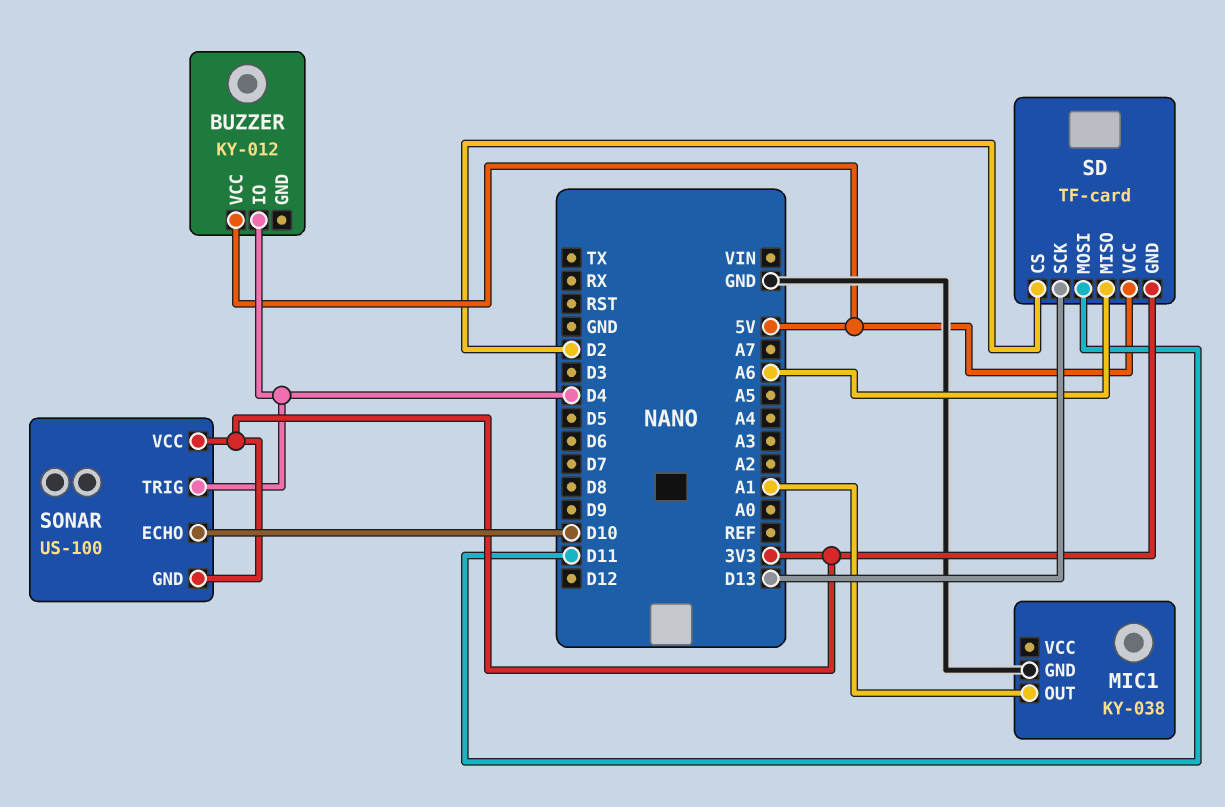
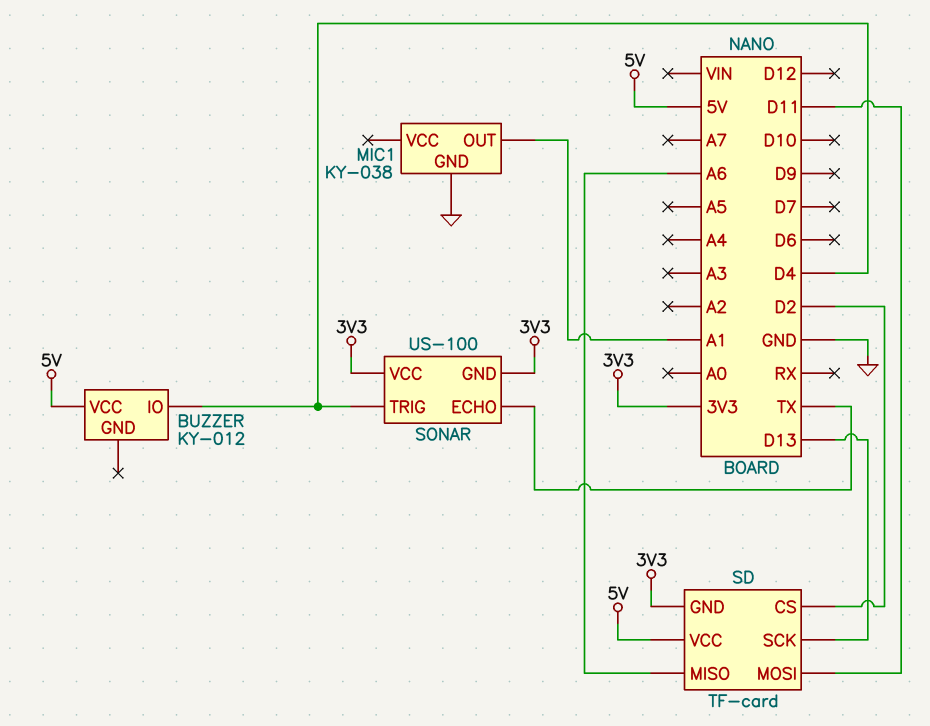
SONAR pin ECHO: D10 -> TX

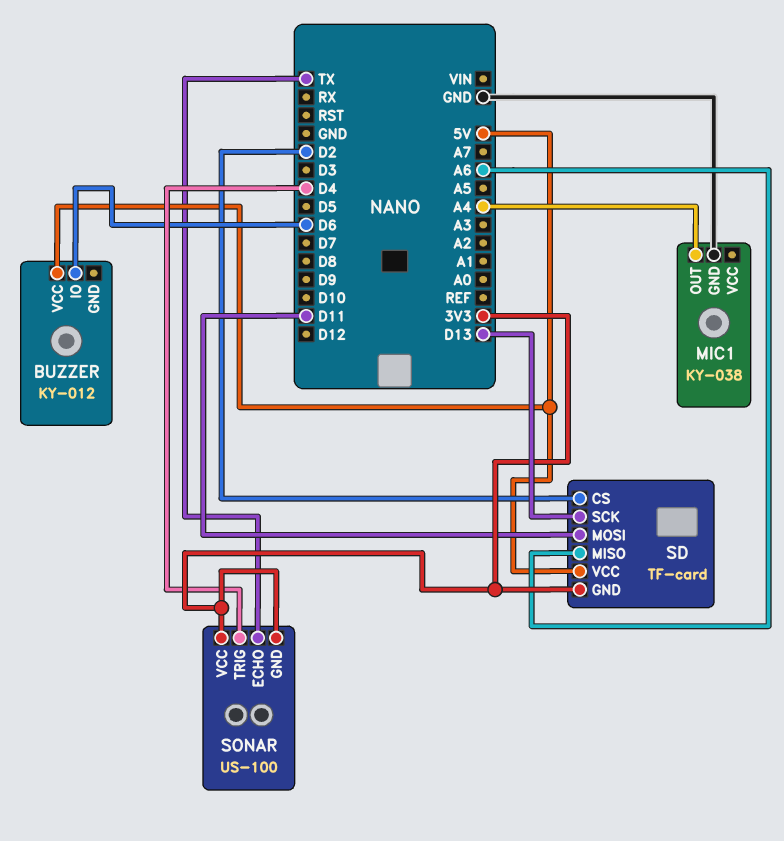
BUZZER pin IO: D4 -> D6
MIC1 pin OUT: A1 -> A4

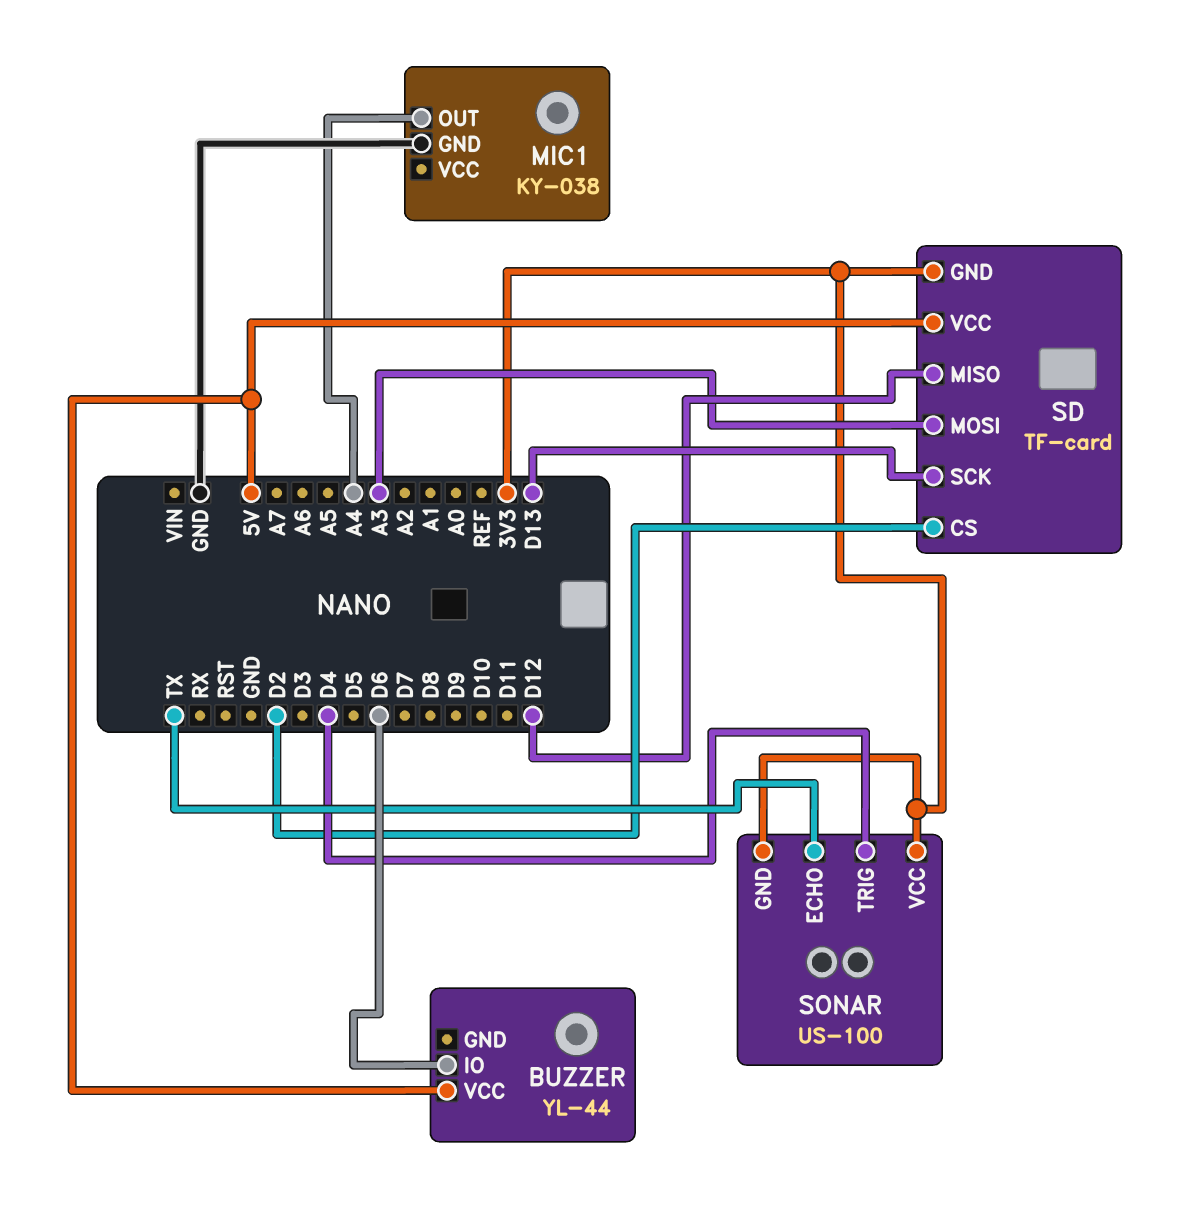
BUZZER: KY-012 -> YL-44
SD pin MISO: A6 -> D12
SD pin MOSI: D11 -> A3

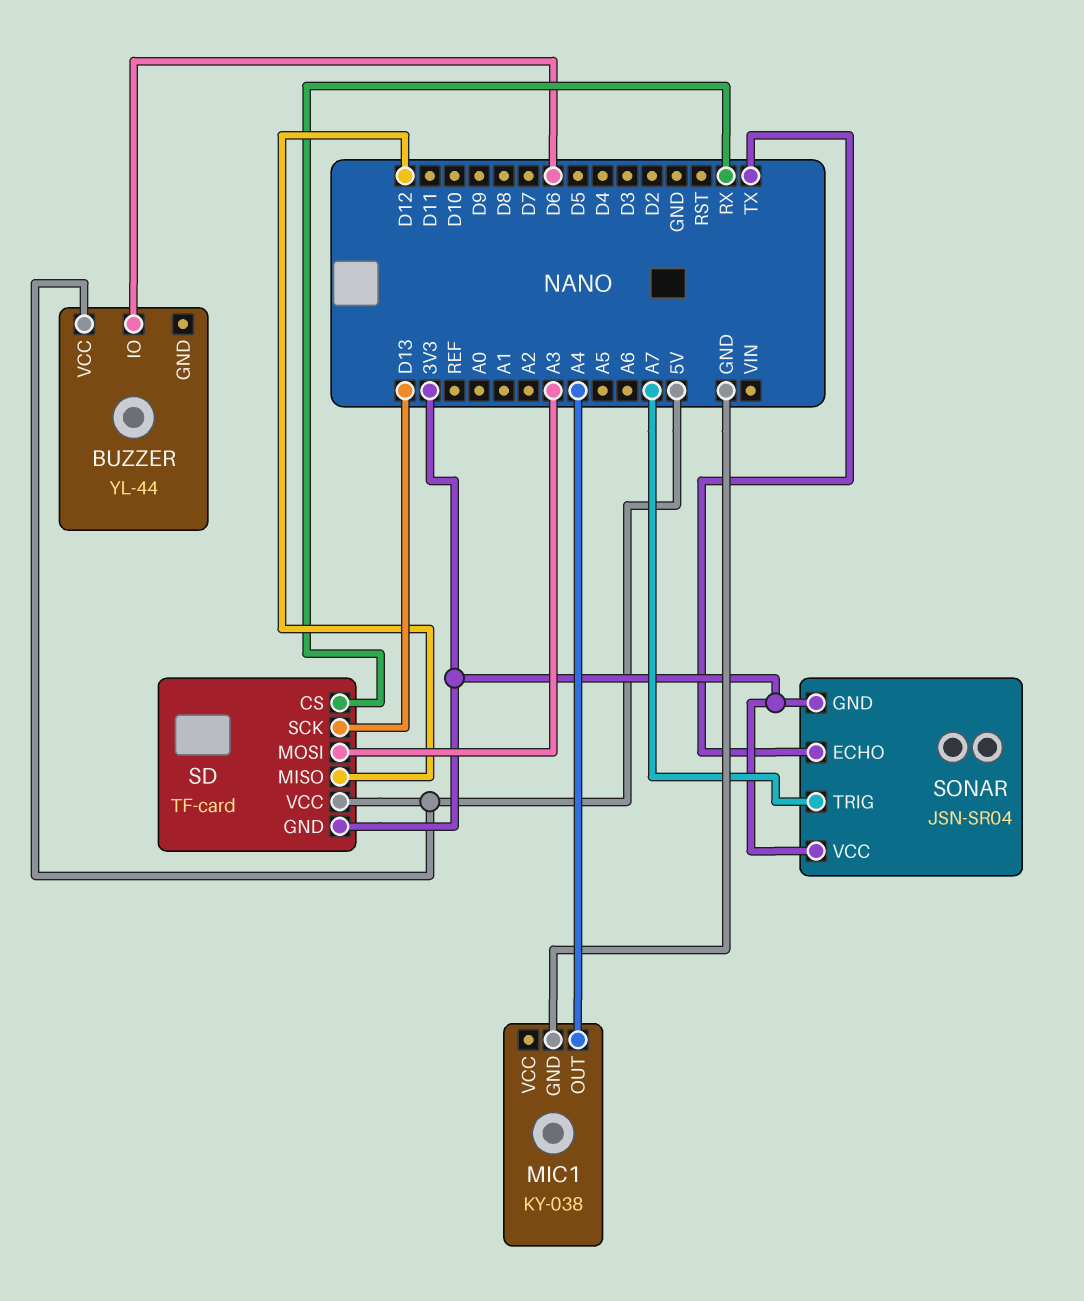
SD pin CS: D2 -> RX
SONAR: US-100 -> JSN-SR04
SONAR pin TRIG: D4 -> A7

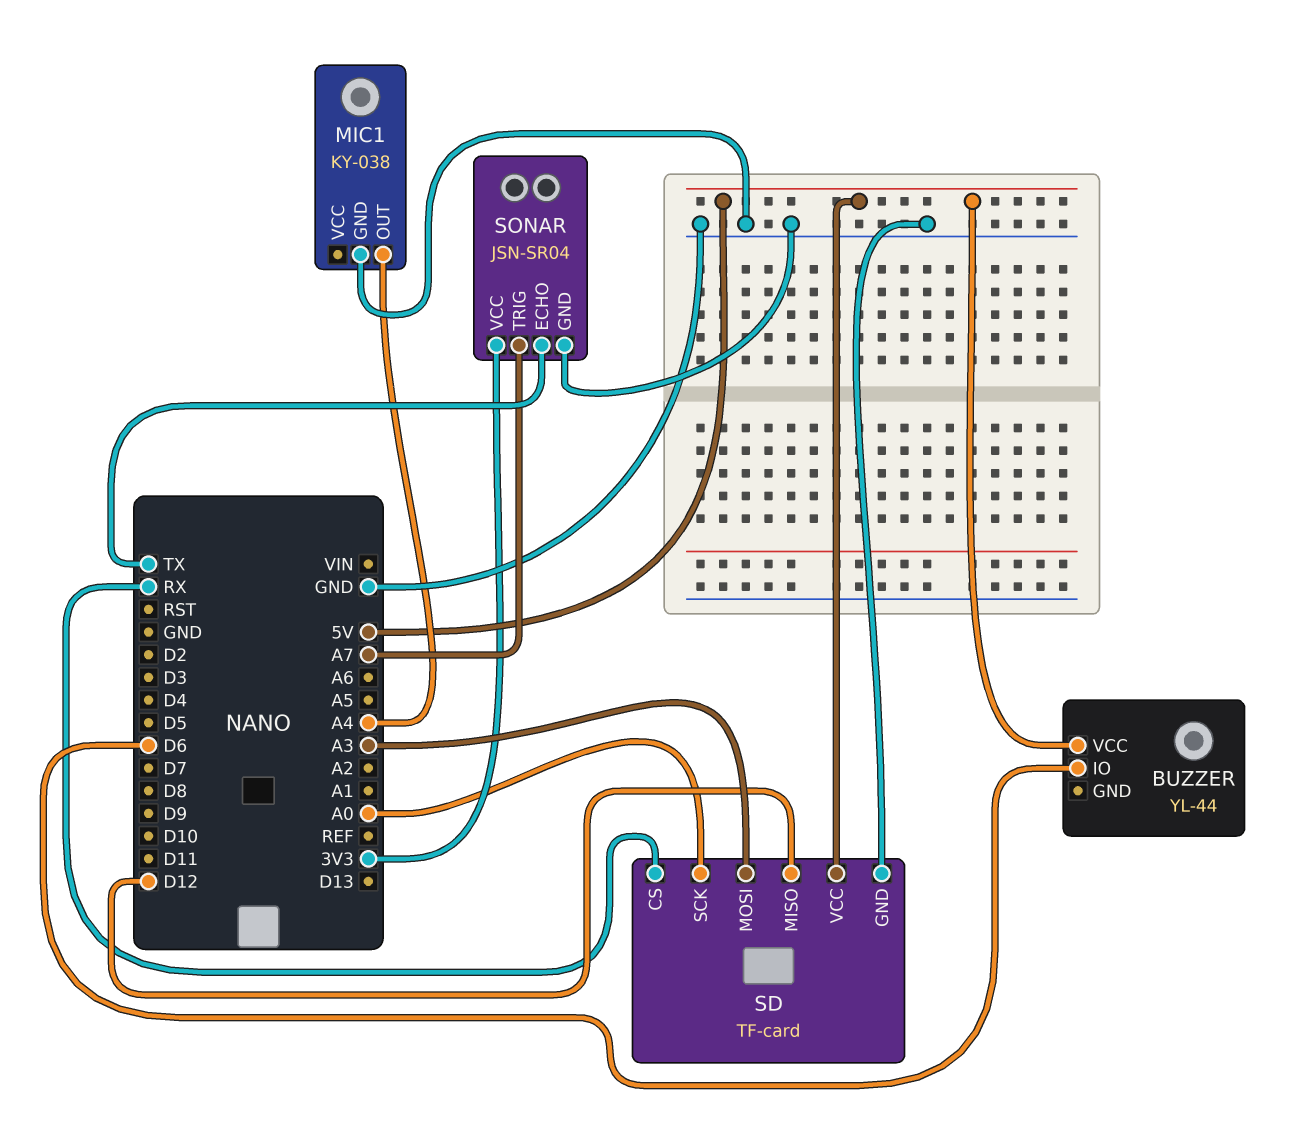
SD pin GND: 3V3 -> GND
SD pin SCK: D13 -> A0
SONAR pin GND: 3V3 -> GND

